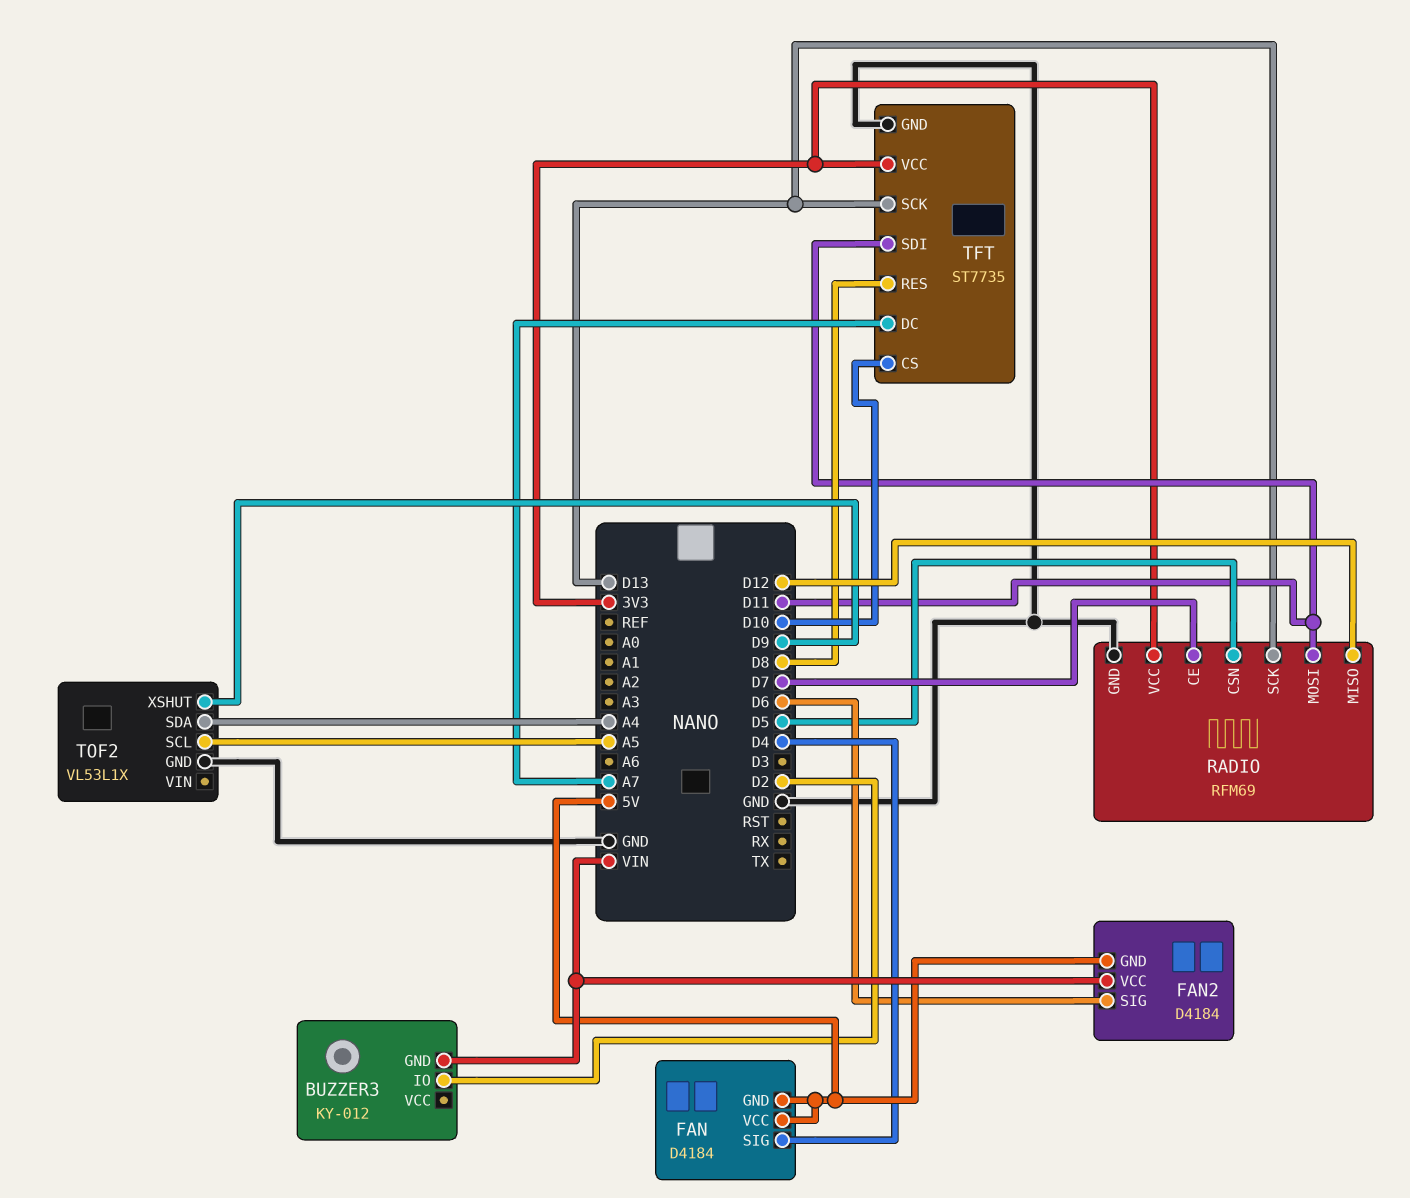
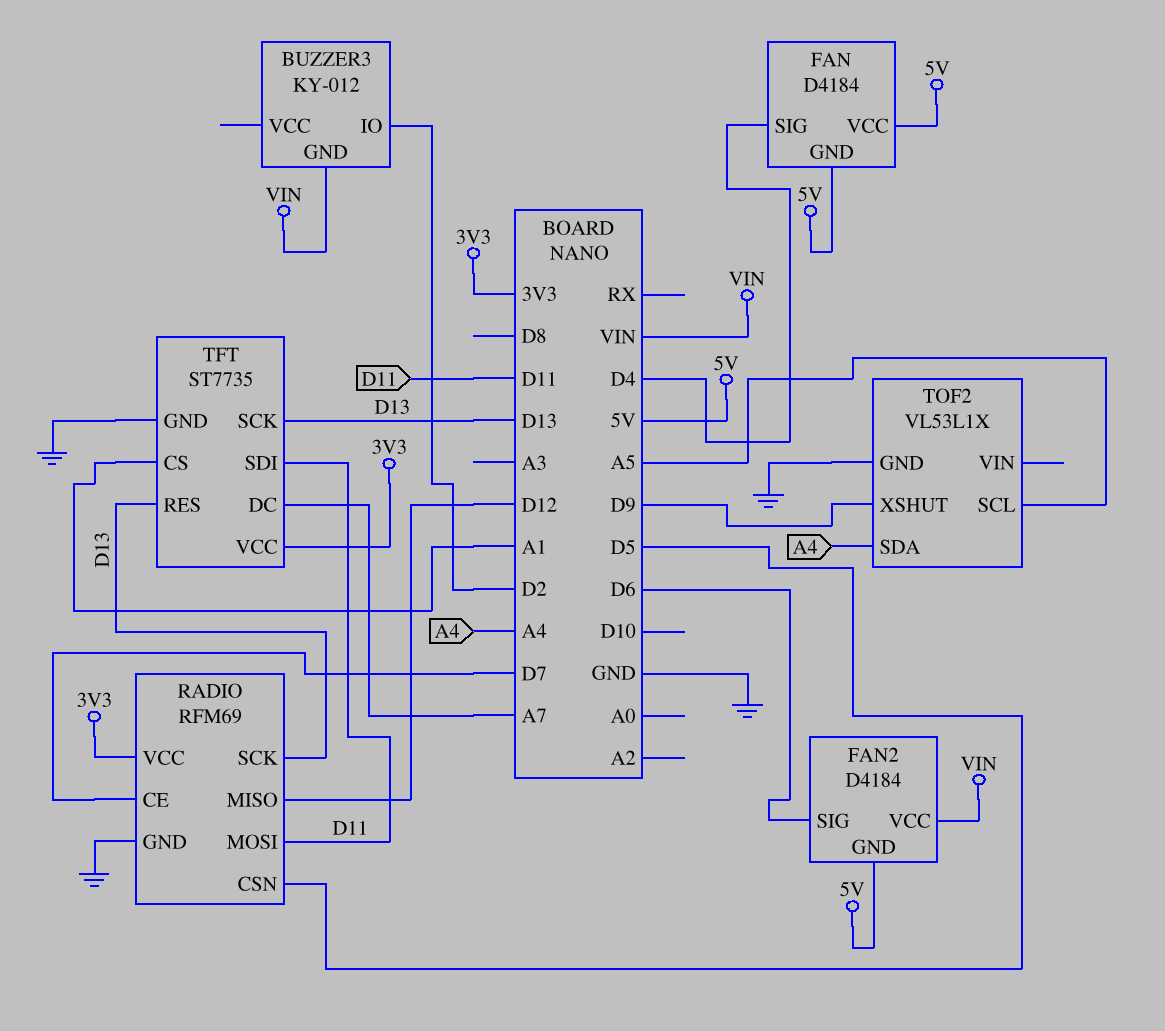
TFT pin CS: D10 -> A1
TFT pin RES: D8 -> D13

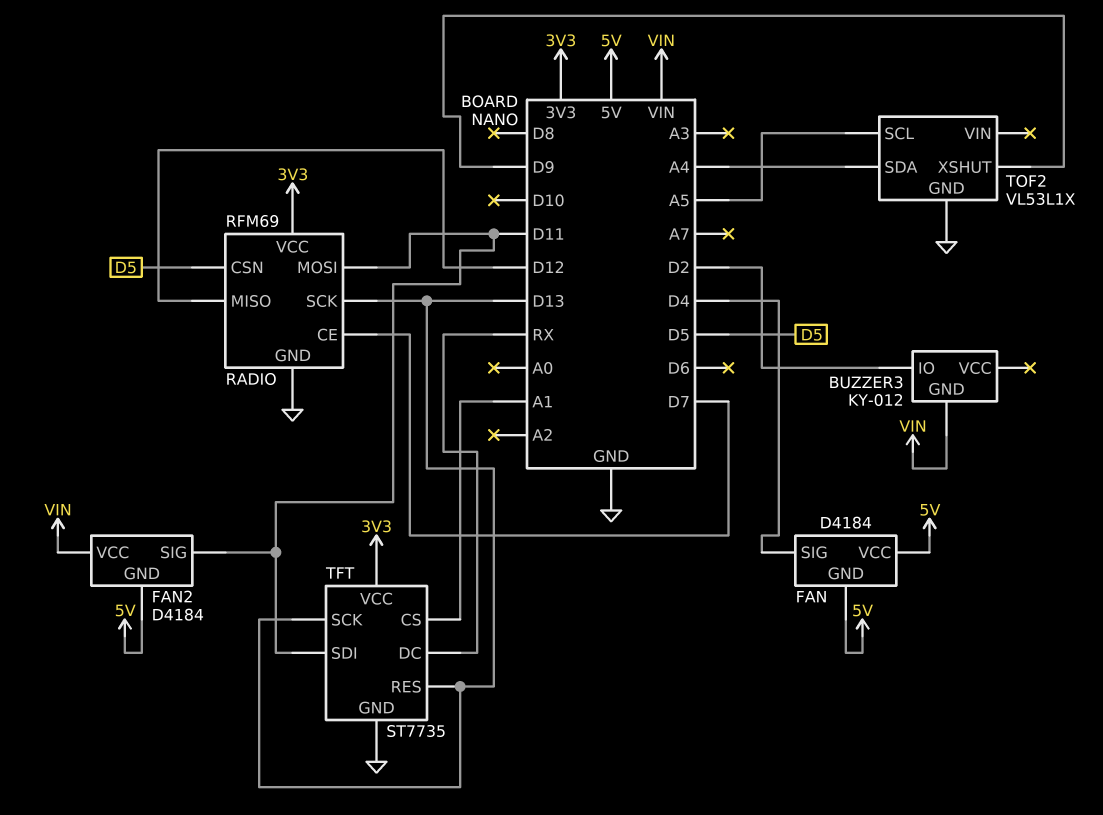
FAN2 pin SIG: D6 -> D11
TFT pin DC: A7 -> RX

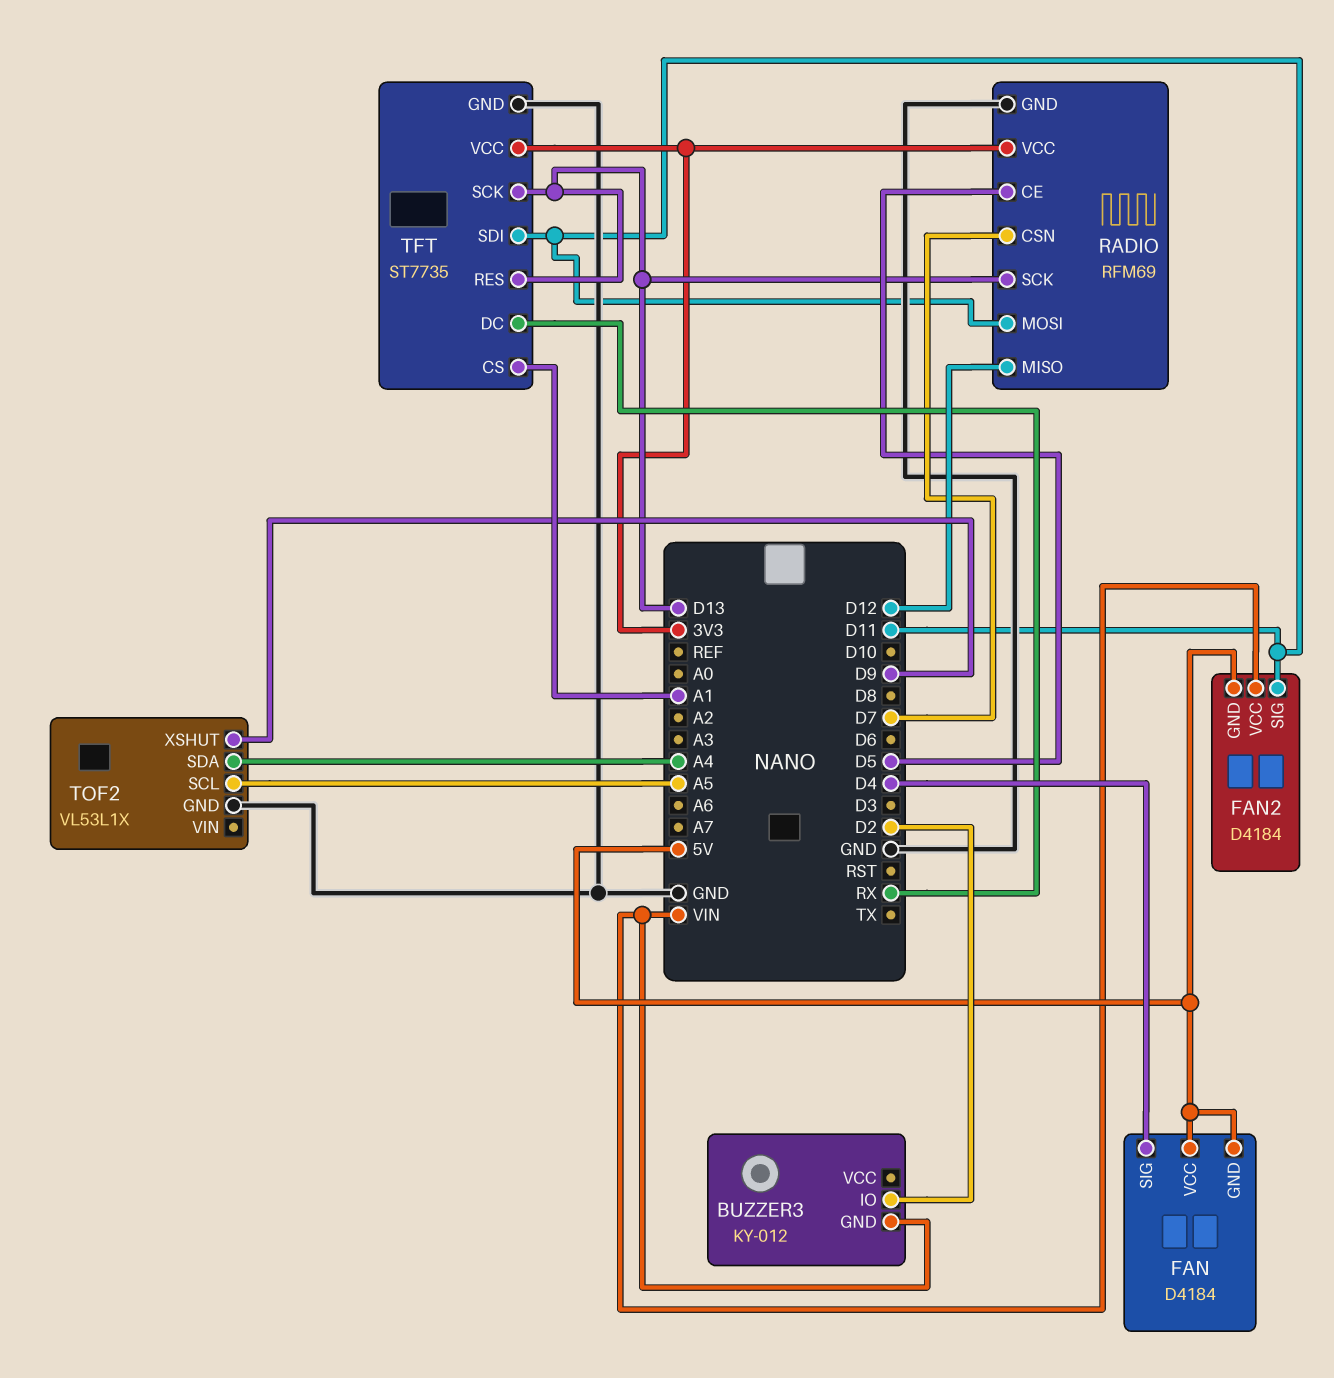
RADIO pin CE: D7 -> D5
RADIO pin CSN: D5 -> D7

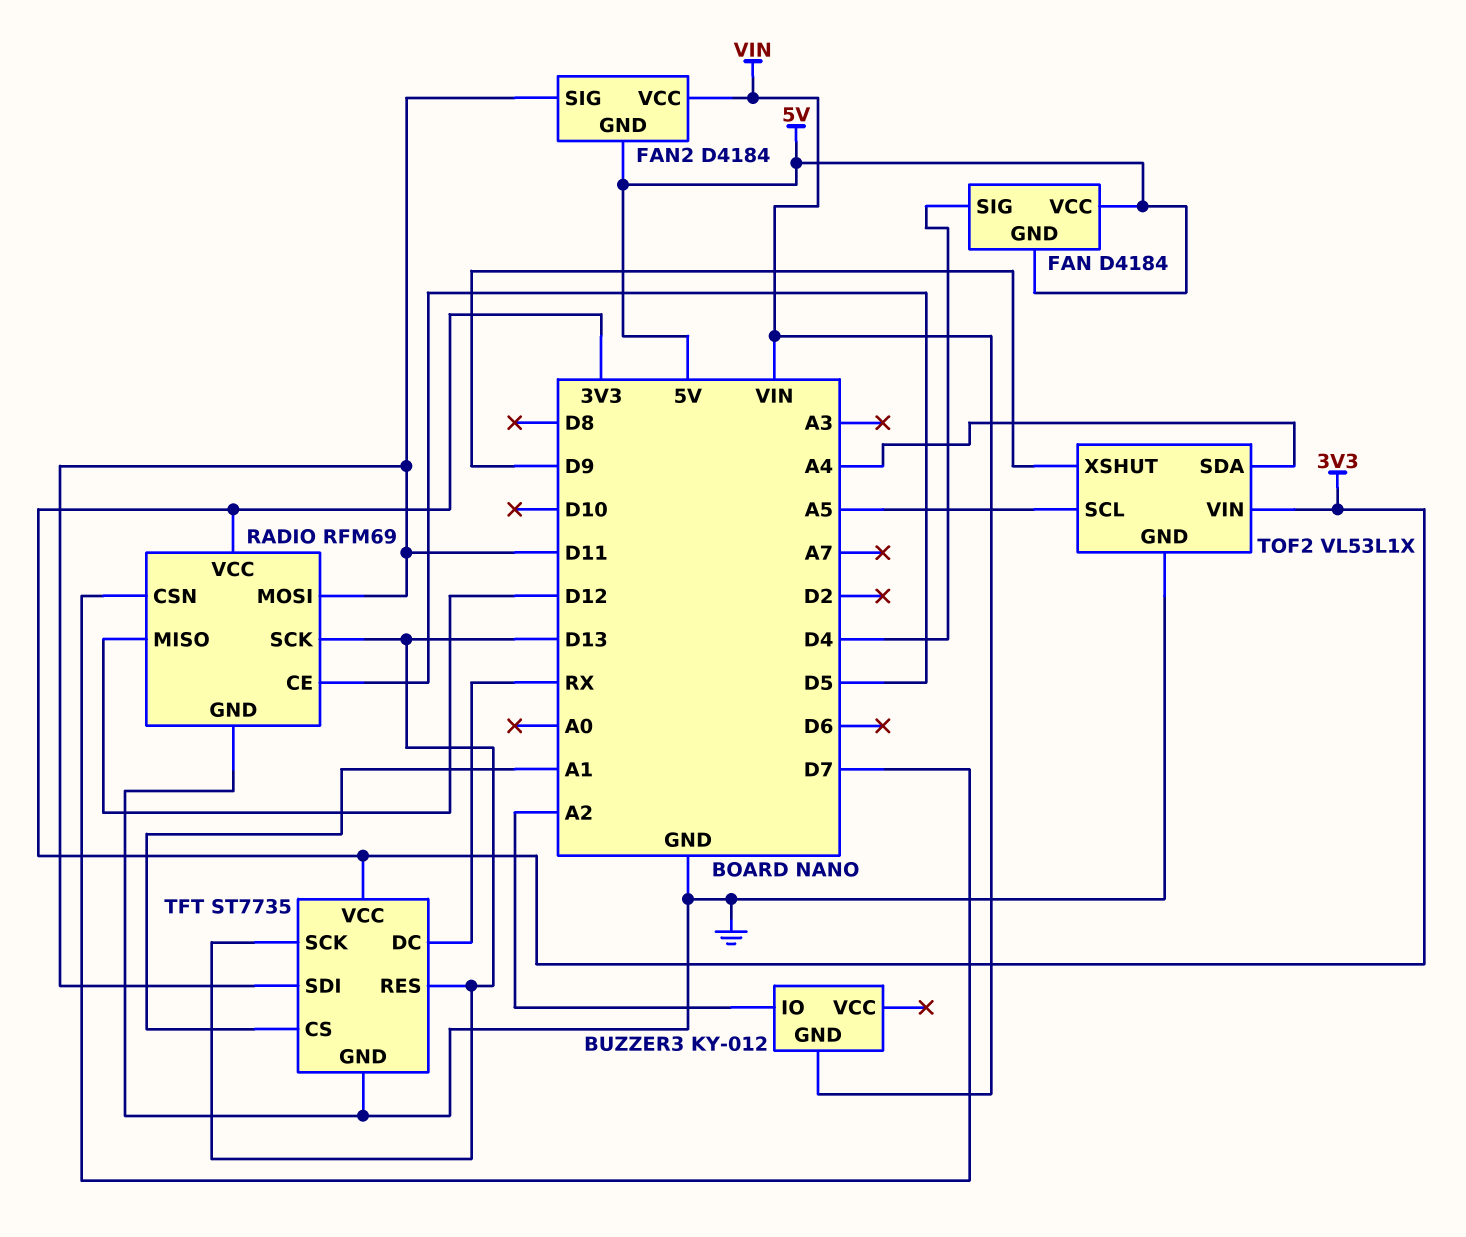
BUZZER3 pin IO: D2 -> A2
TOF2 pin VIN: none -> 3V3

